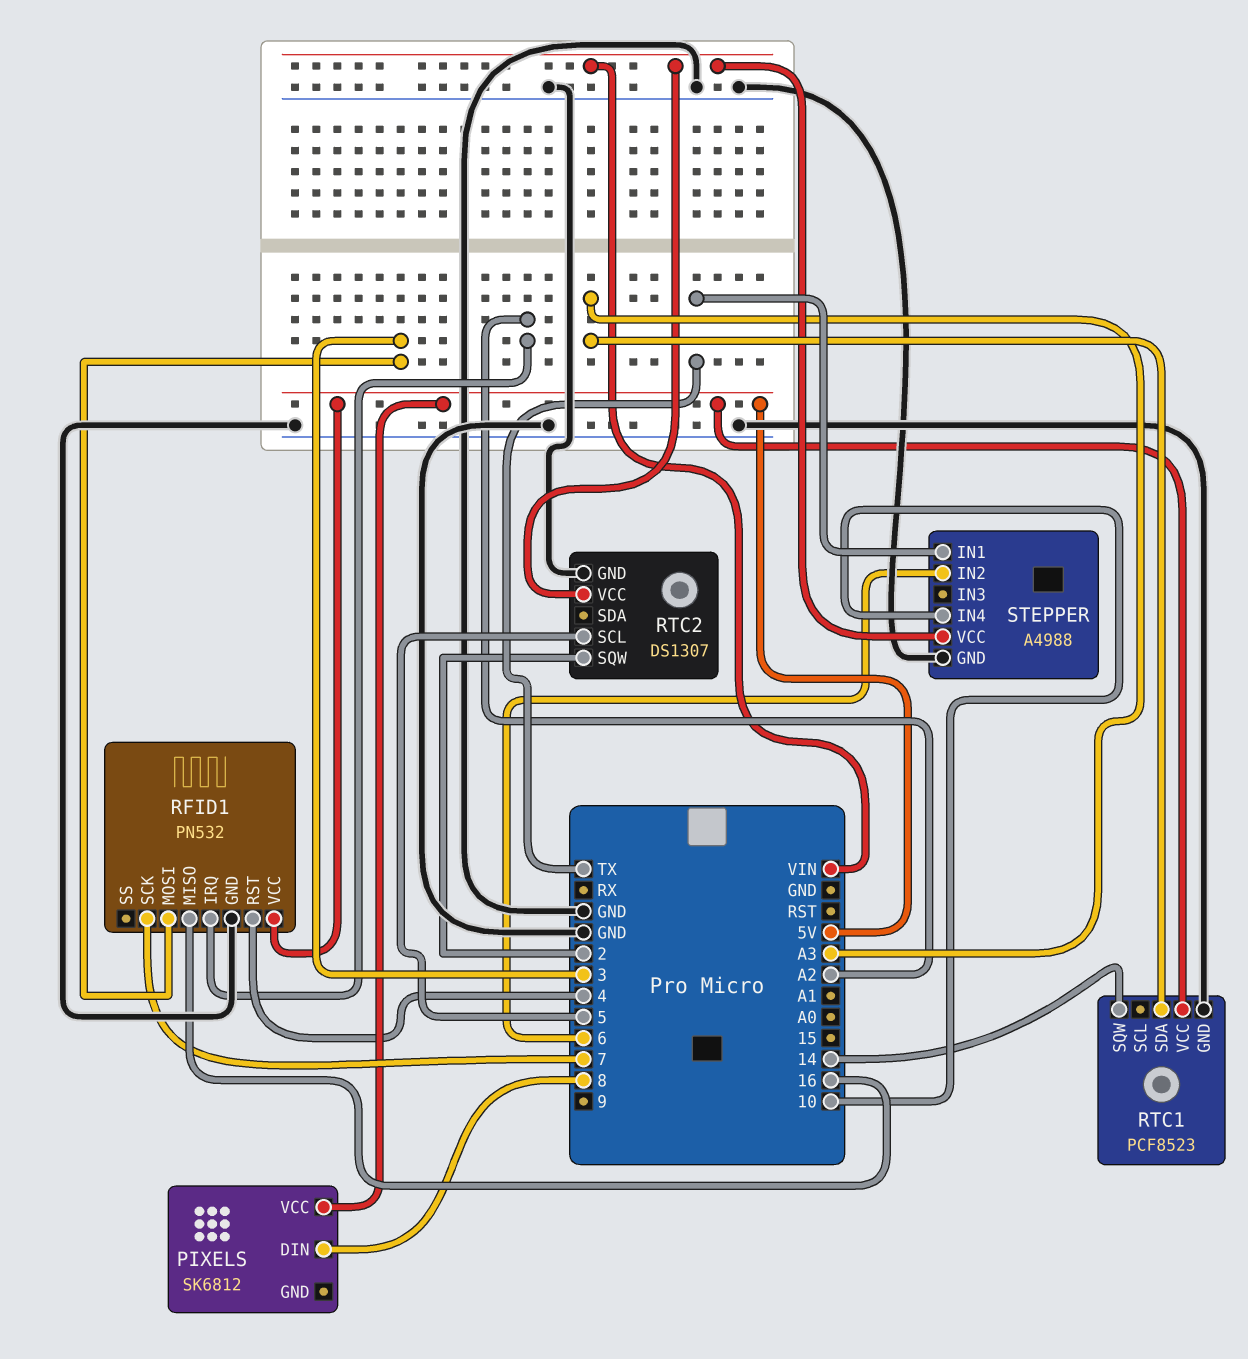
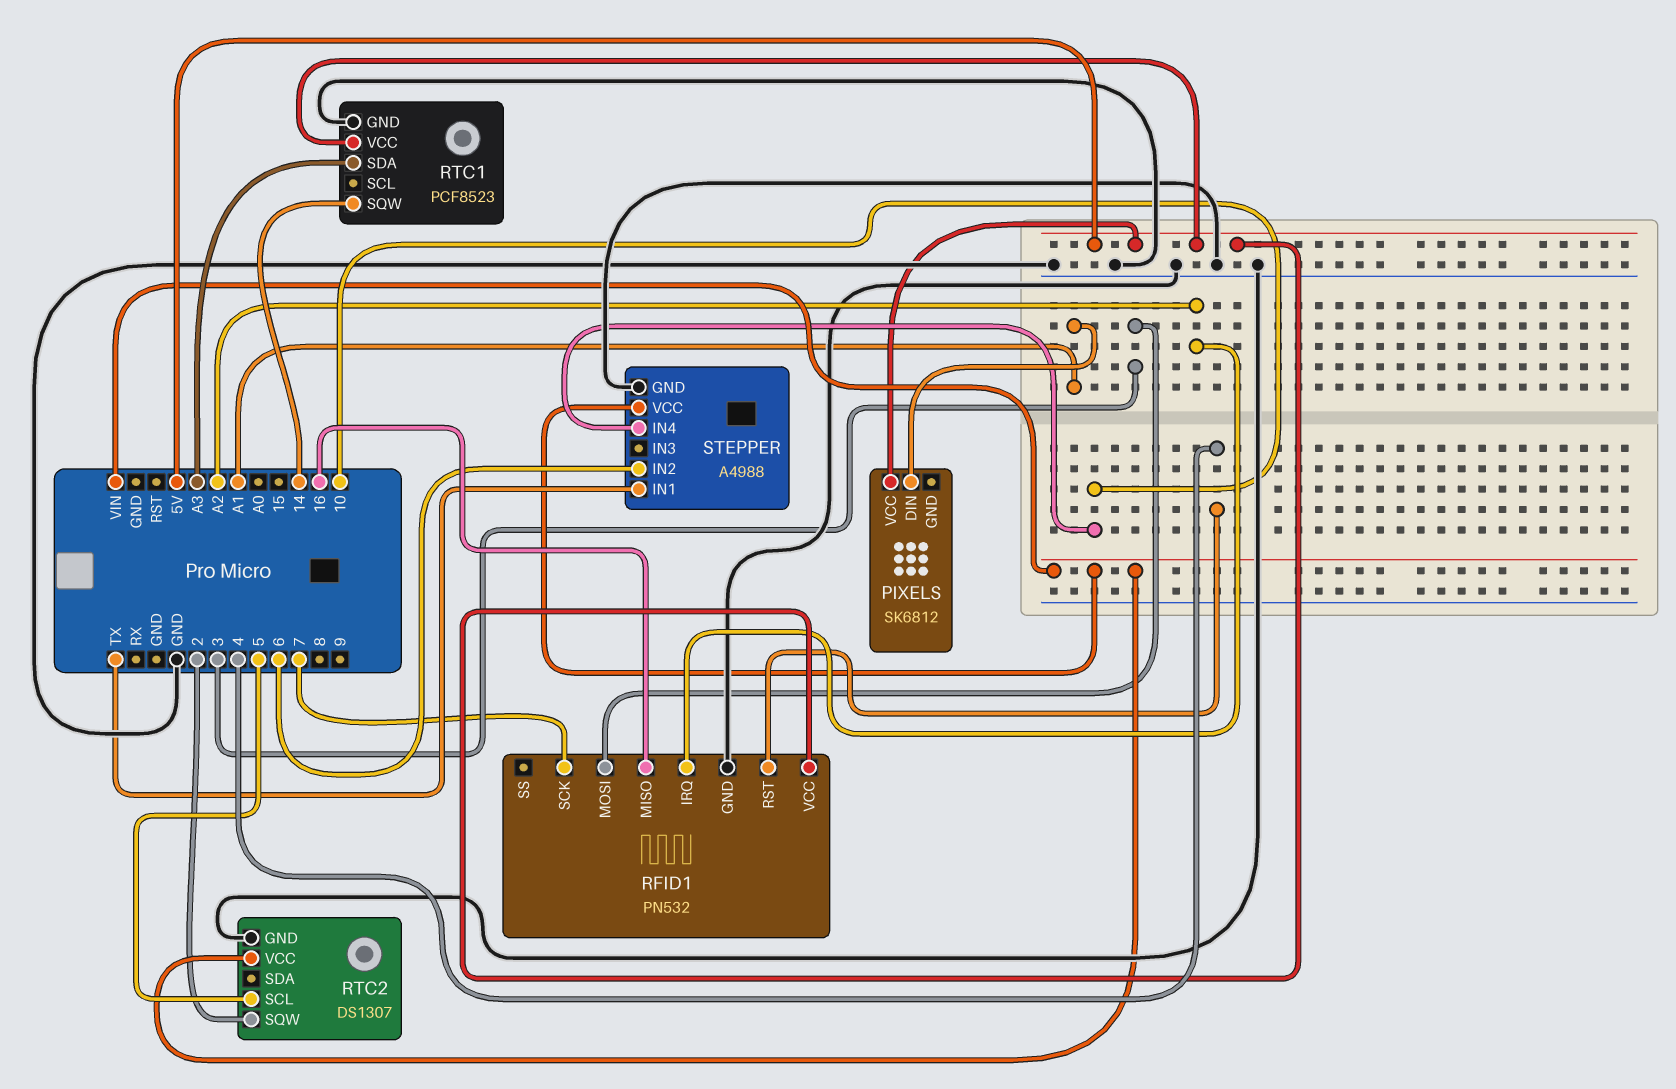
PIXELS pin DIN: 8 -> A1

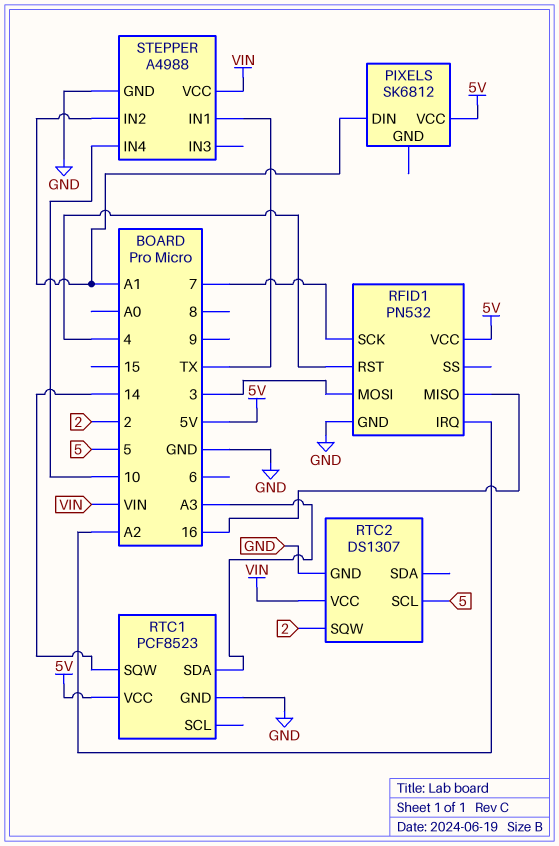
STEPPER pin IN2: 6 -> A1

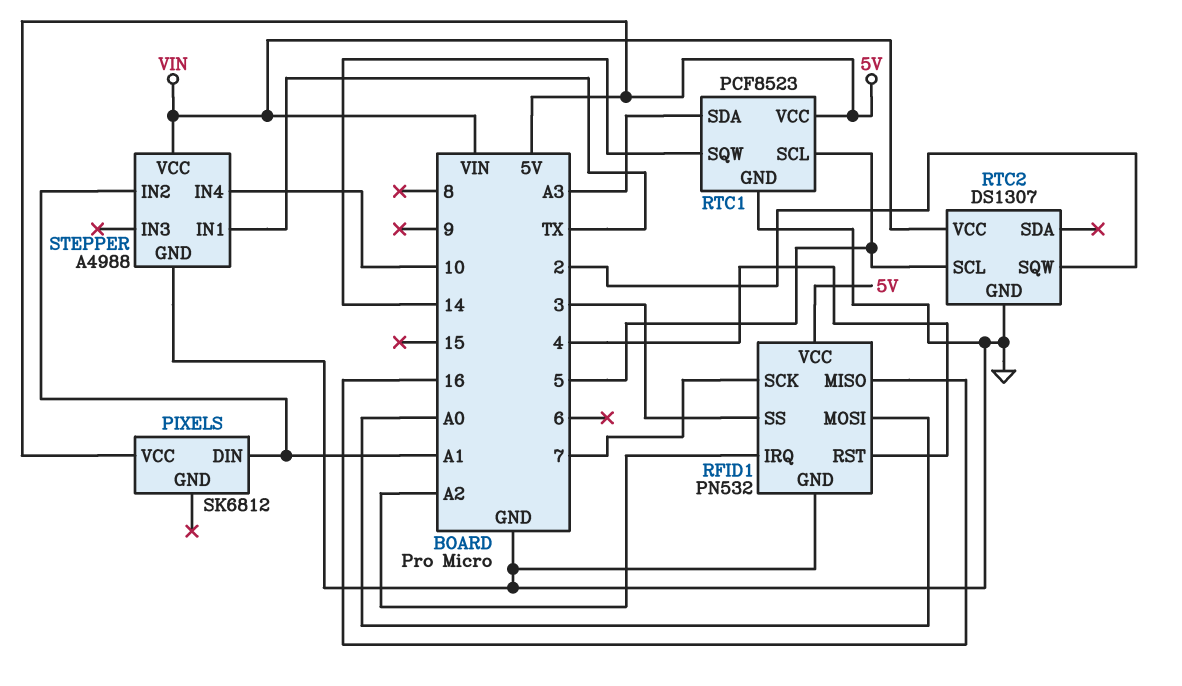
RFID1 pin MOSI: 3 -> A0
RFID1 pin SS: none -> 3
RTC1 pin SCL: none -> 5

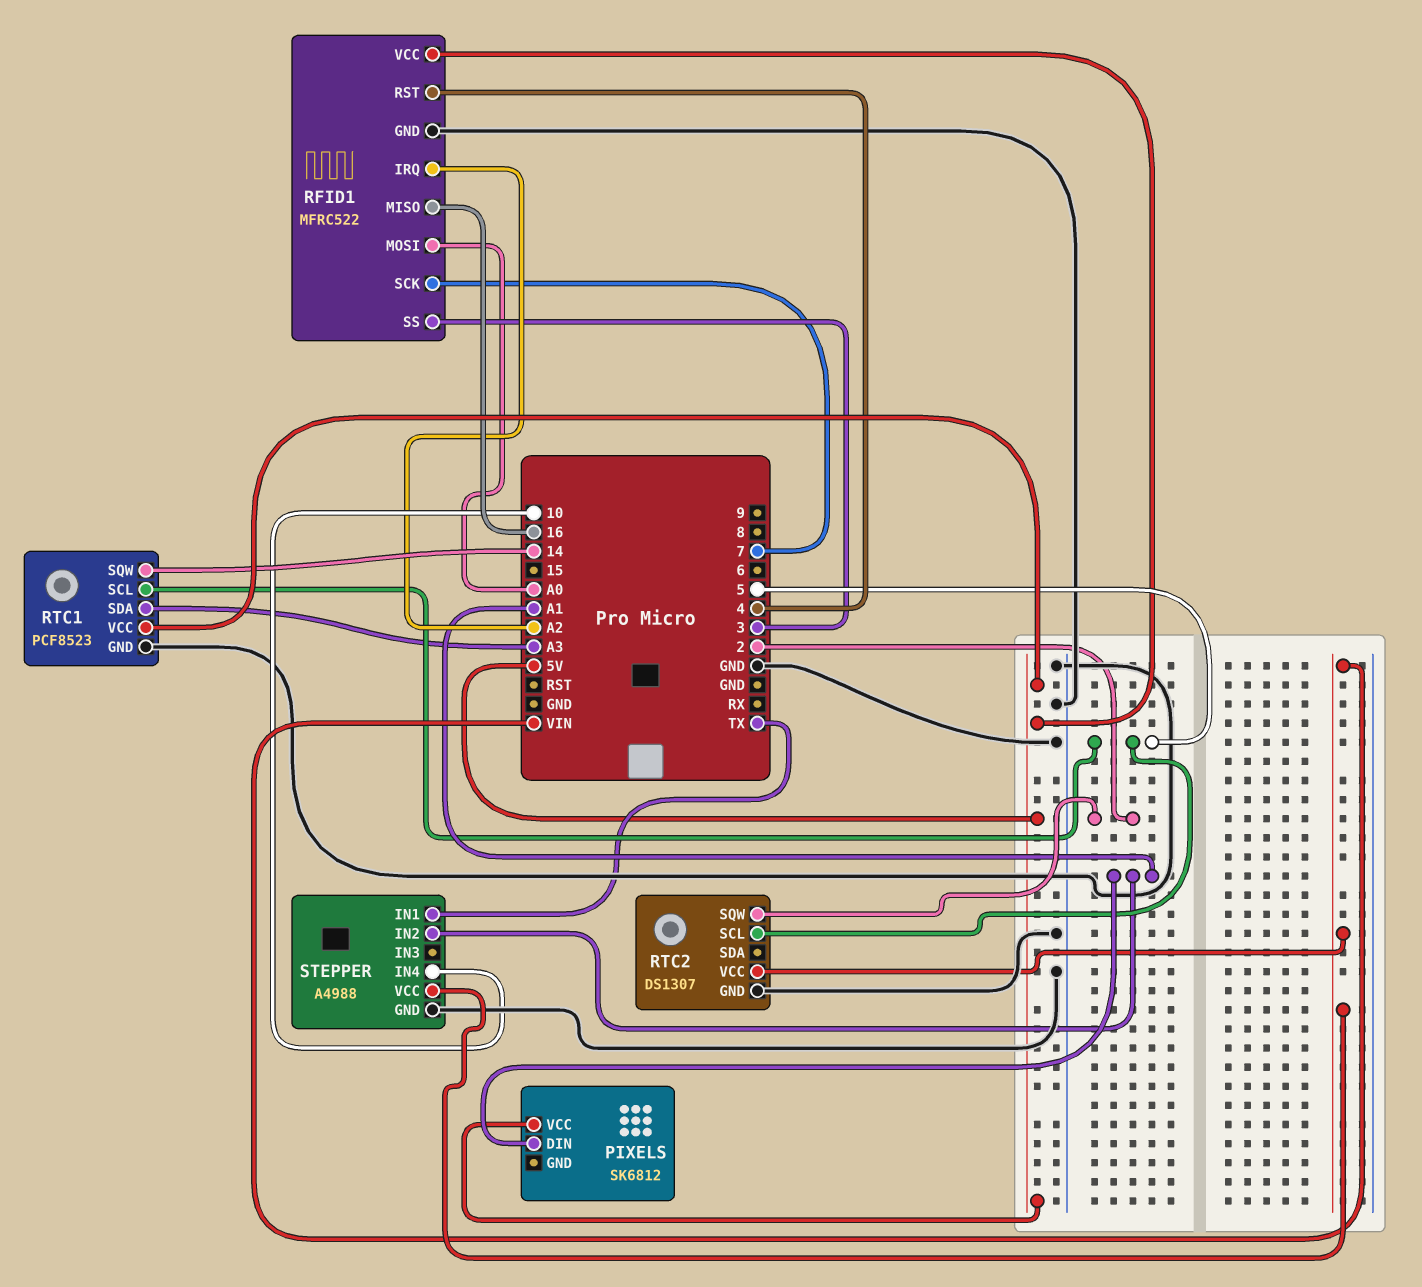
RFID1: PN532 -> MFRC522

